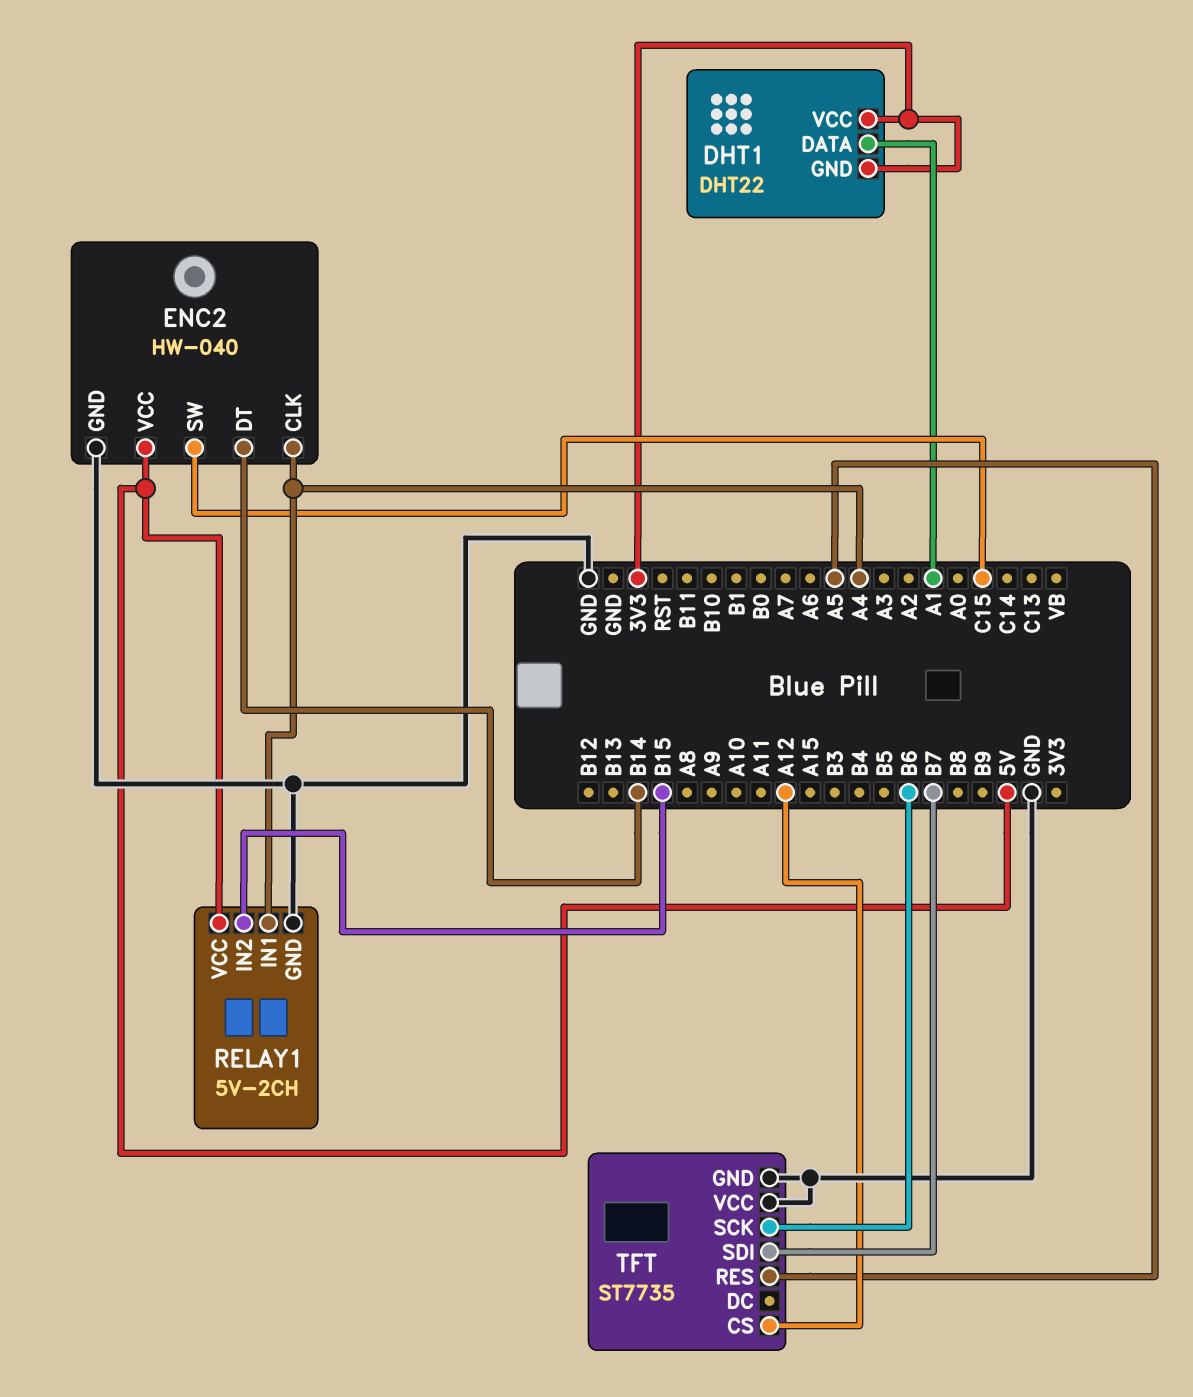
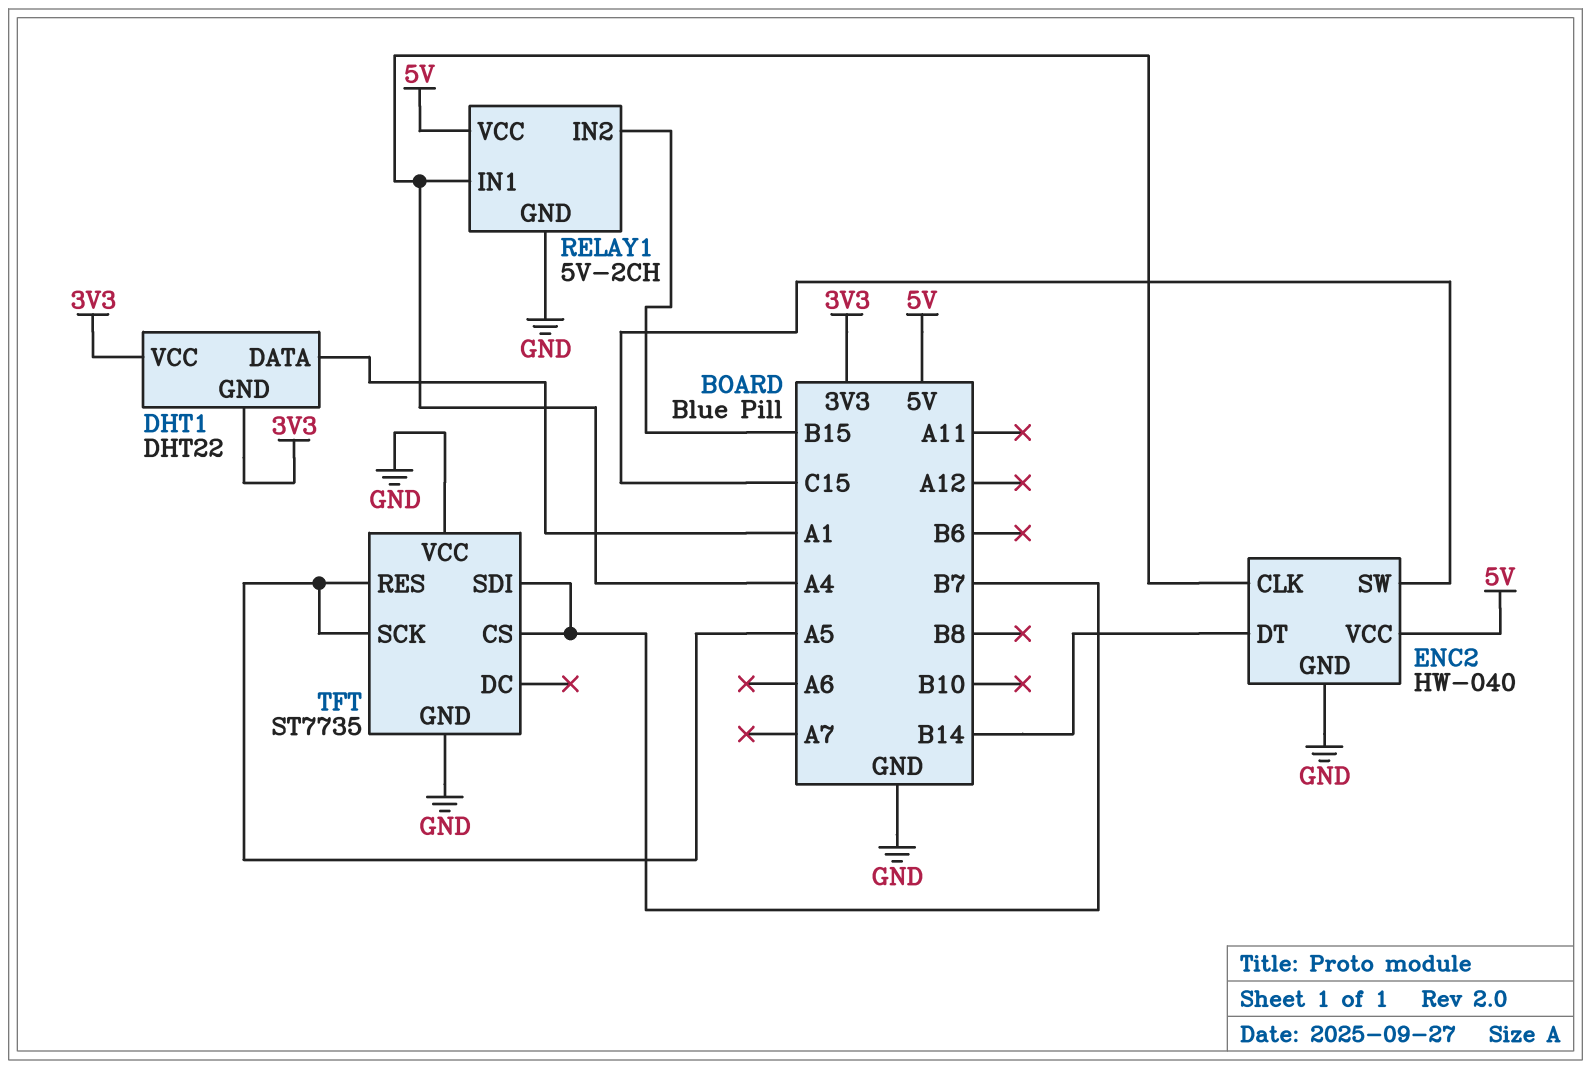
TFT pin CS: A12 -> B7
TFT pin SCK: B6 -> A5

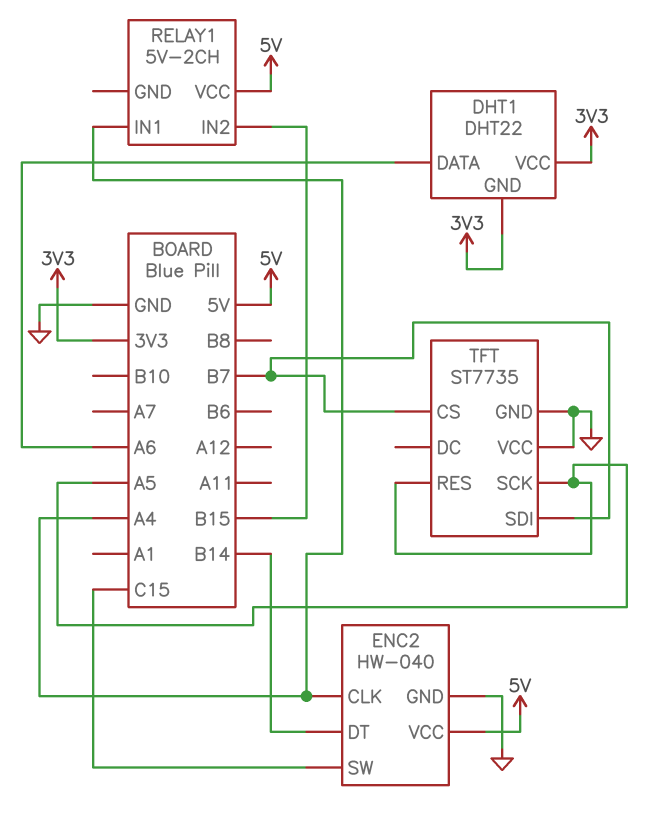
DHT1 pin DATA: A1 -> A6
RELAY1 pin GND: GND -> none

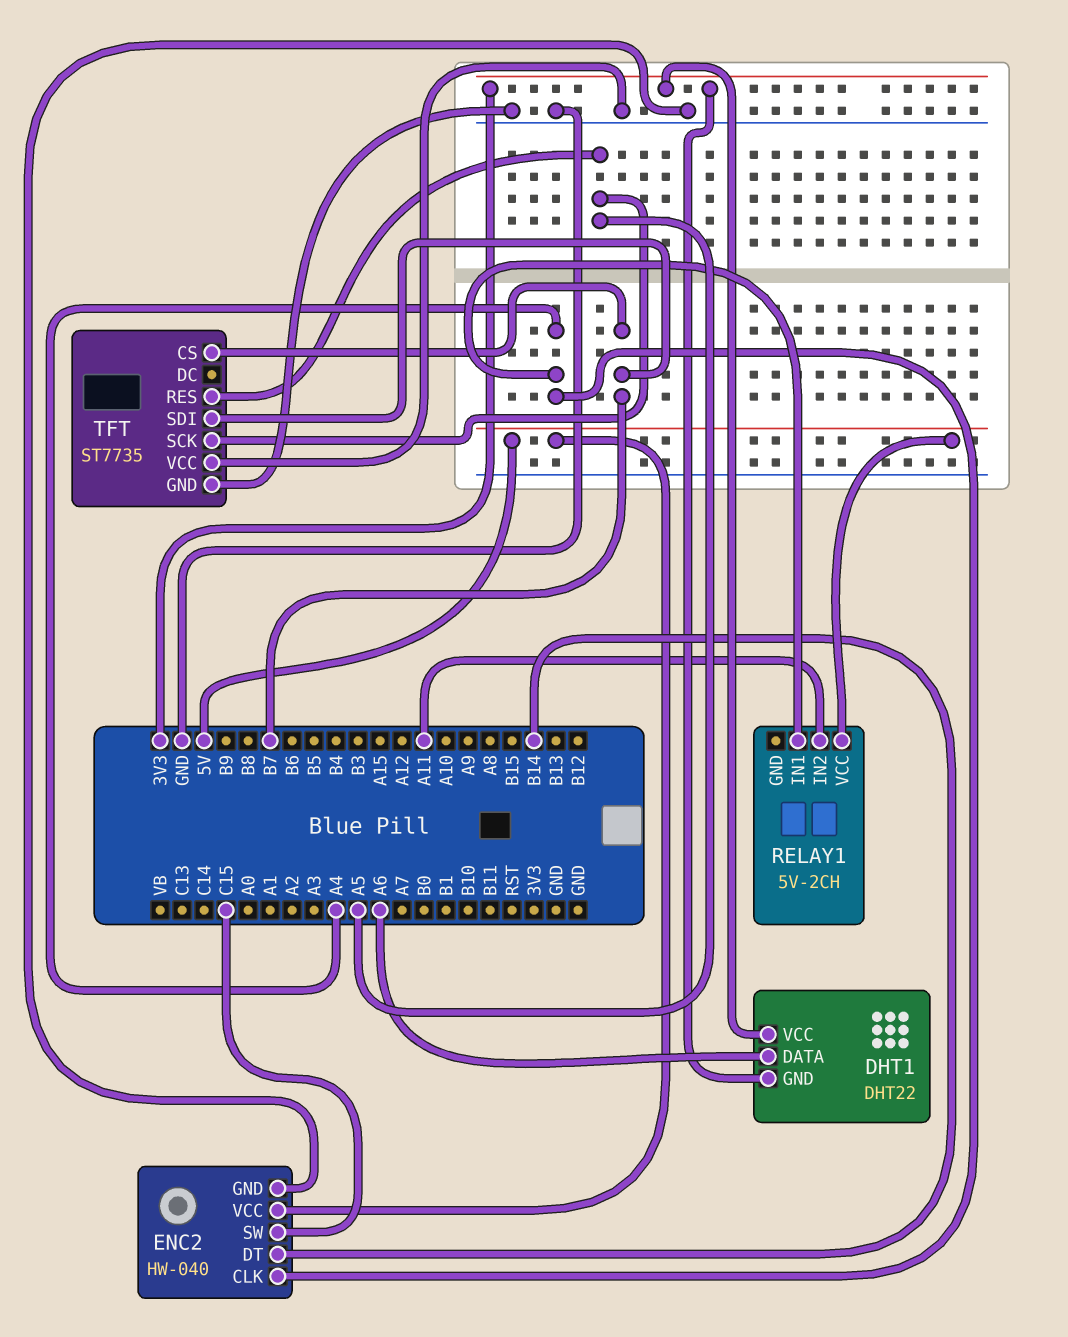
RELAY1 pin IN2: B15 -> A11

